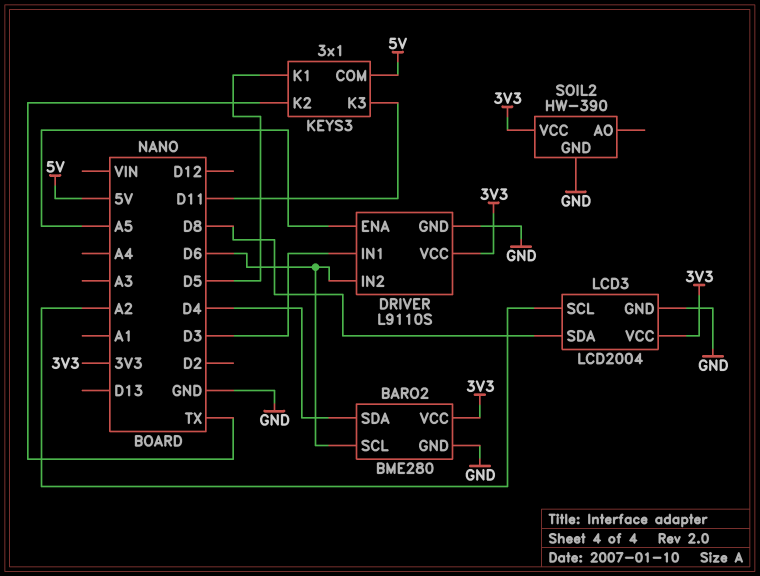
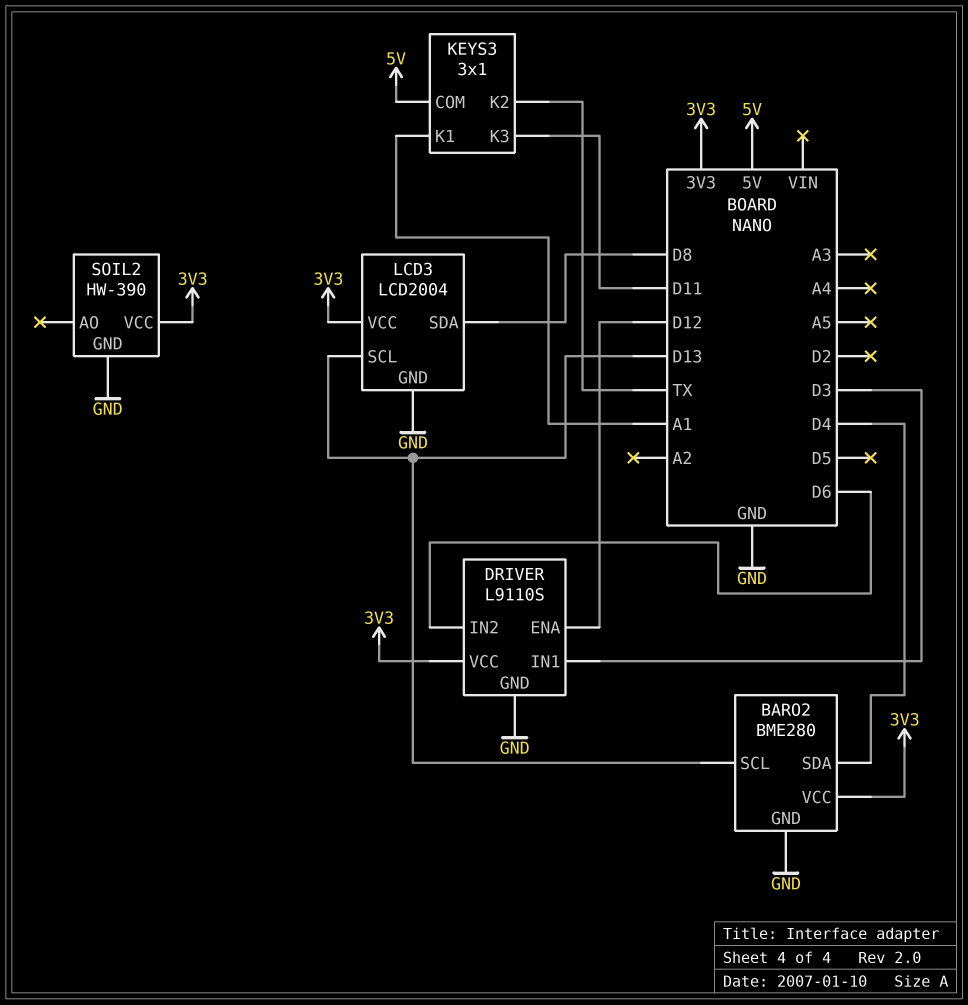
BARO2 pin SCL: D6 -> D13
DRIVER pin ENA: A5 -> D12
KEYS3 pin K1: D5 -> A1
LCD3 pin SCL: A2 -> D13

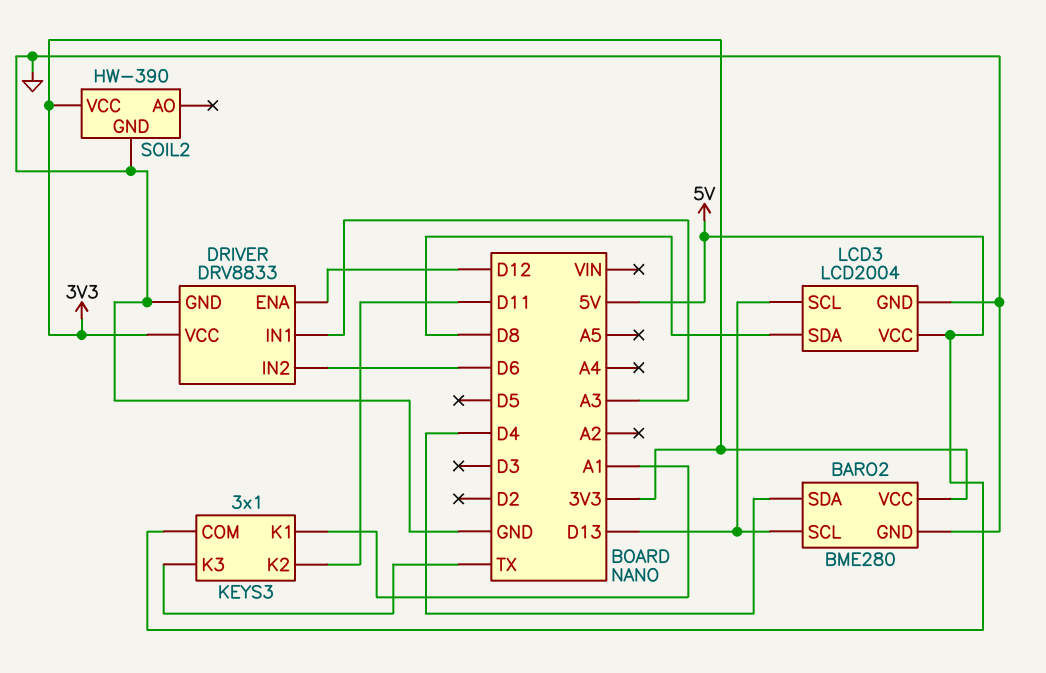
DRIVER: L9110S -> DRV8833
DRIVER pin IN1: D3 -> A3
KEYS3 pin K2: TX -> D11
KEYS3 pin K3: D11 -> TX
LCD3 pin VCC: 3V3 -> 5V

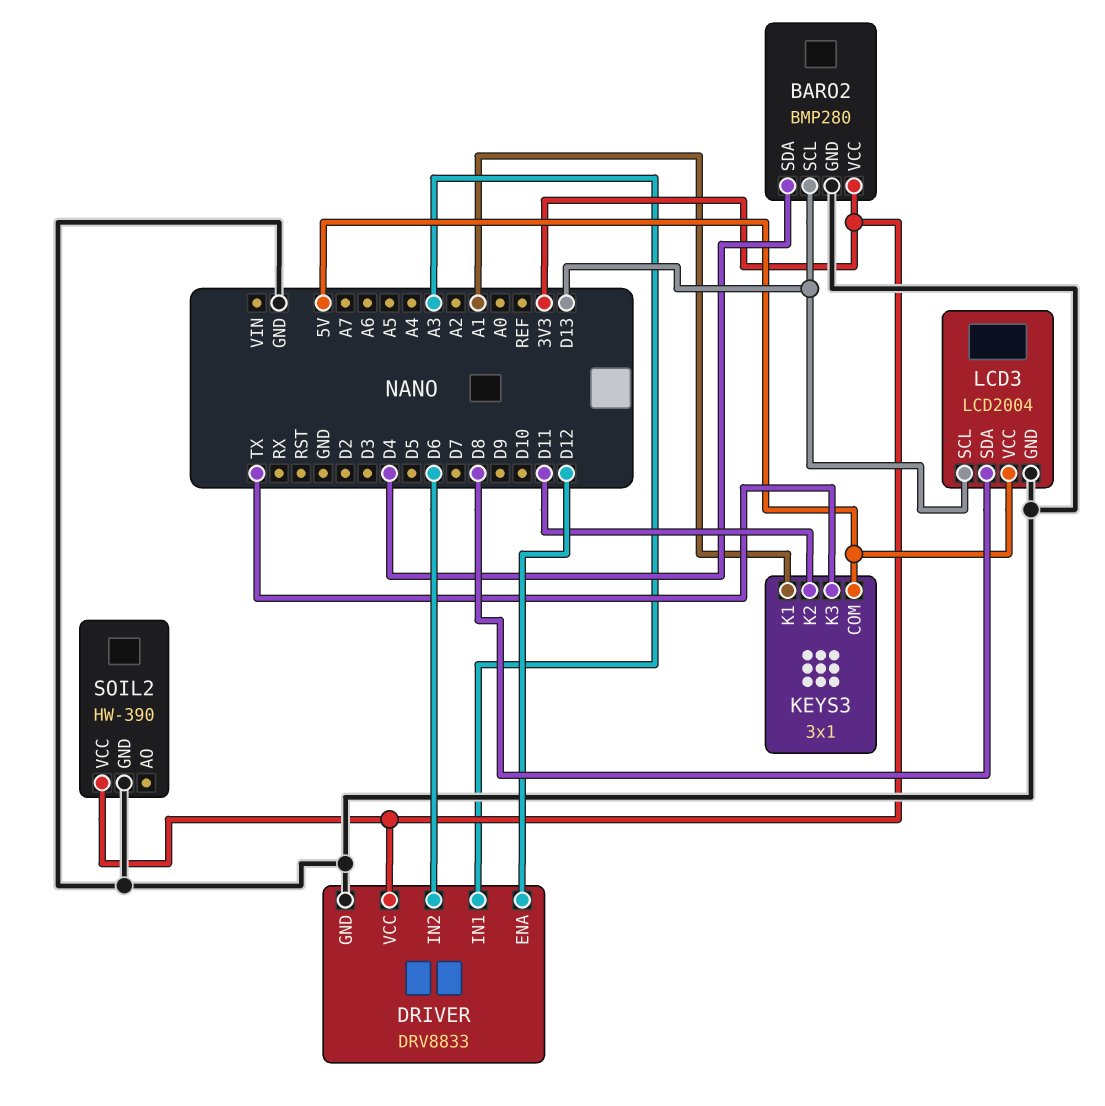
BARO2: BME280 -> BMP280

